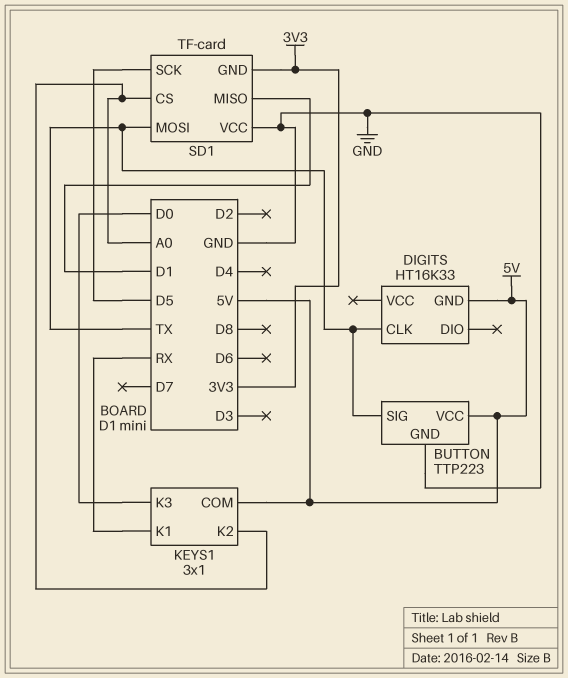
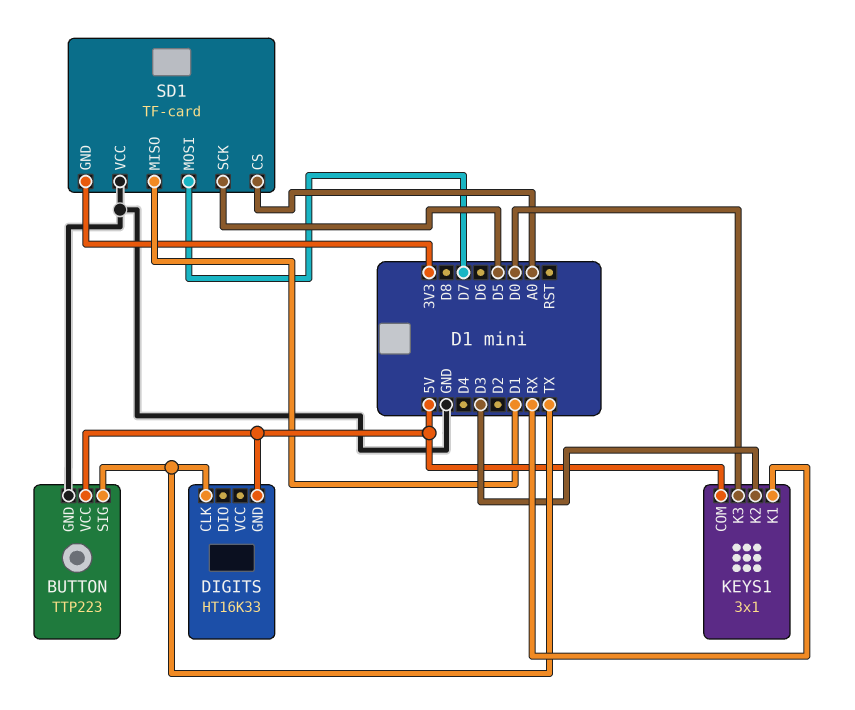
KEYS1 pin K2: A0 -> D3
SD1 pin MOSI: TX -> D7

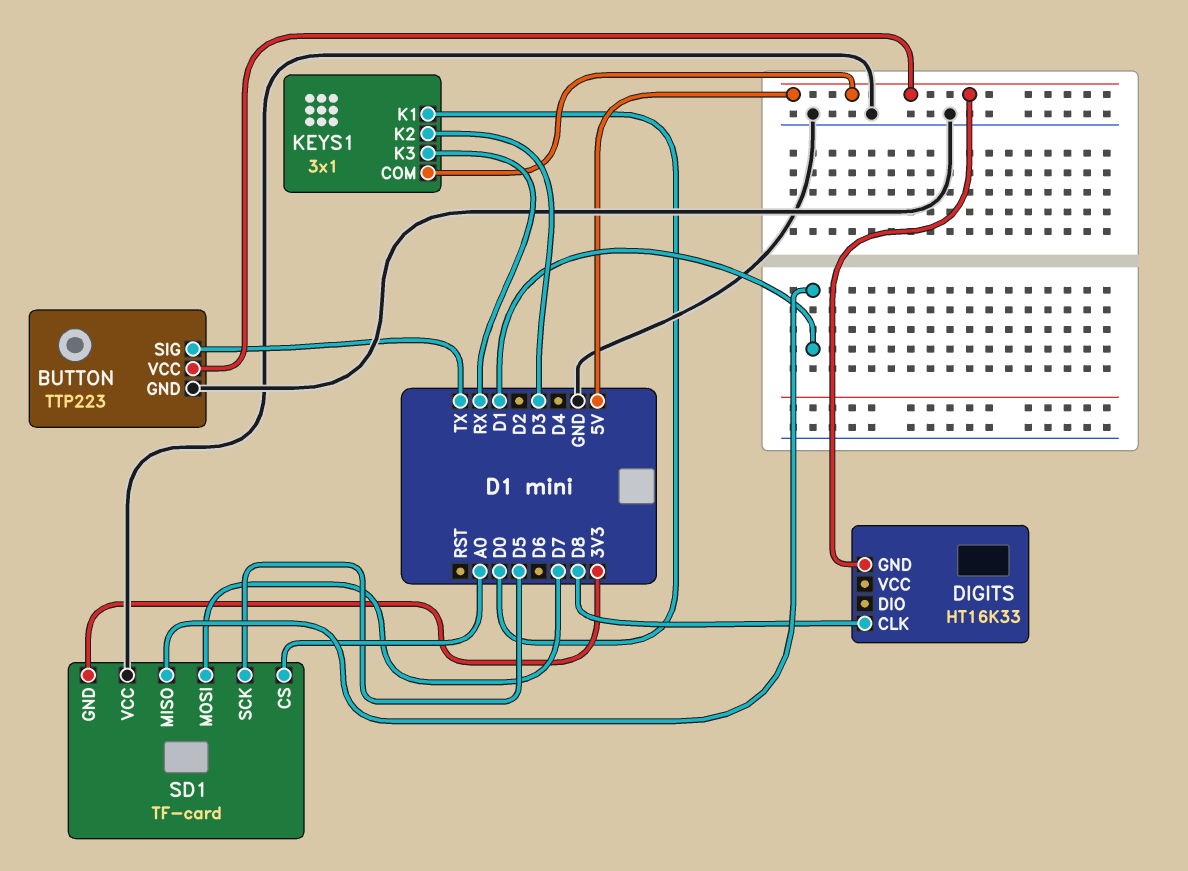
DIGITS pin CLK: TX -> D8
KEYS1 pin K1: RX -> D0
KEYS1 pin K3: D0 -> RX

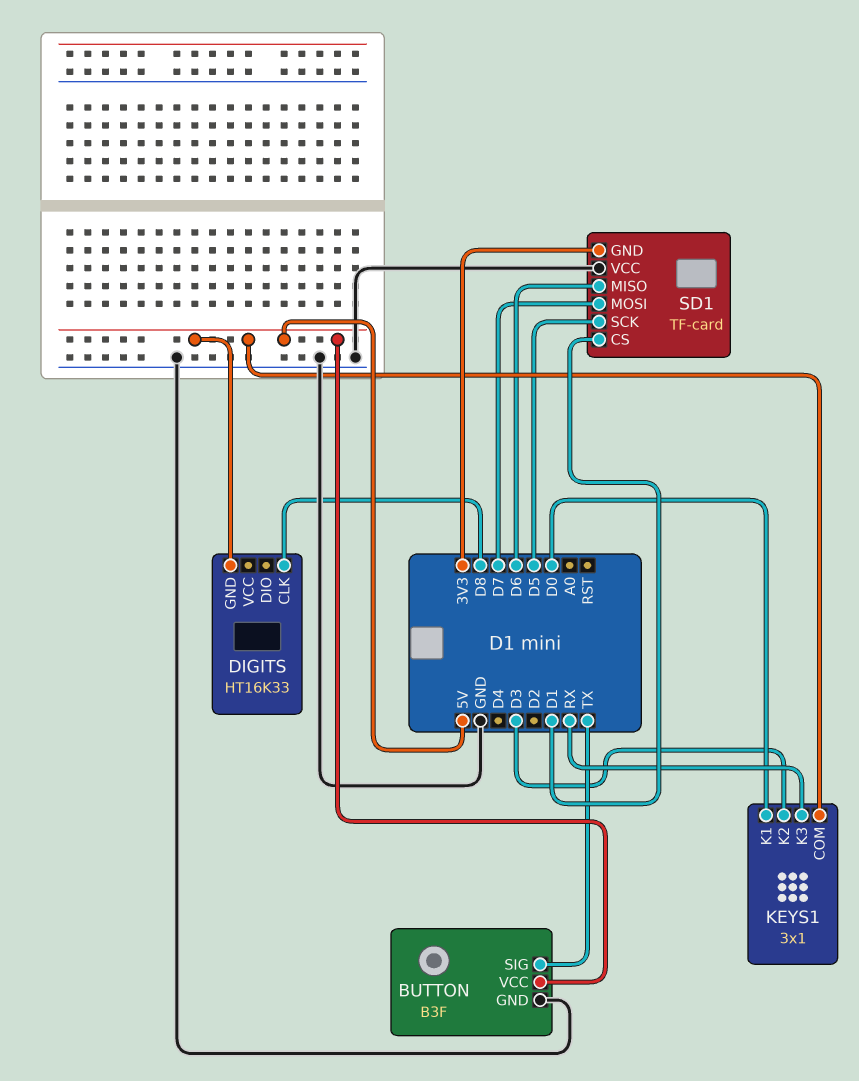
BUTTON: TTP223 -> B3F
SD1 pin CS: A0 -> D1
SD1 pin MISO: D1 -> D6

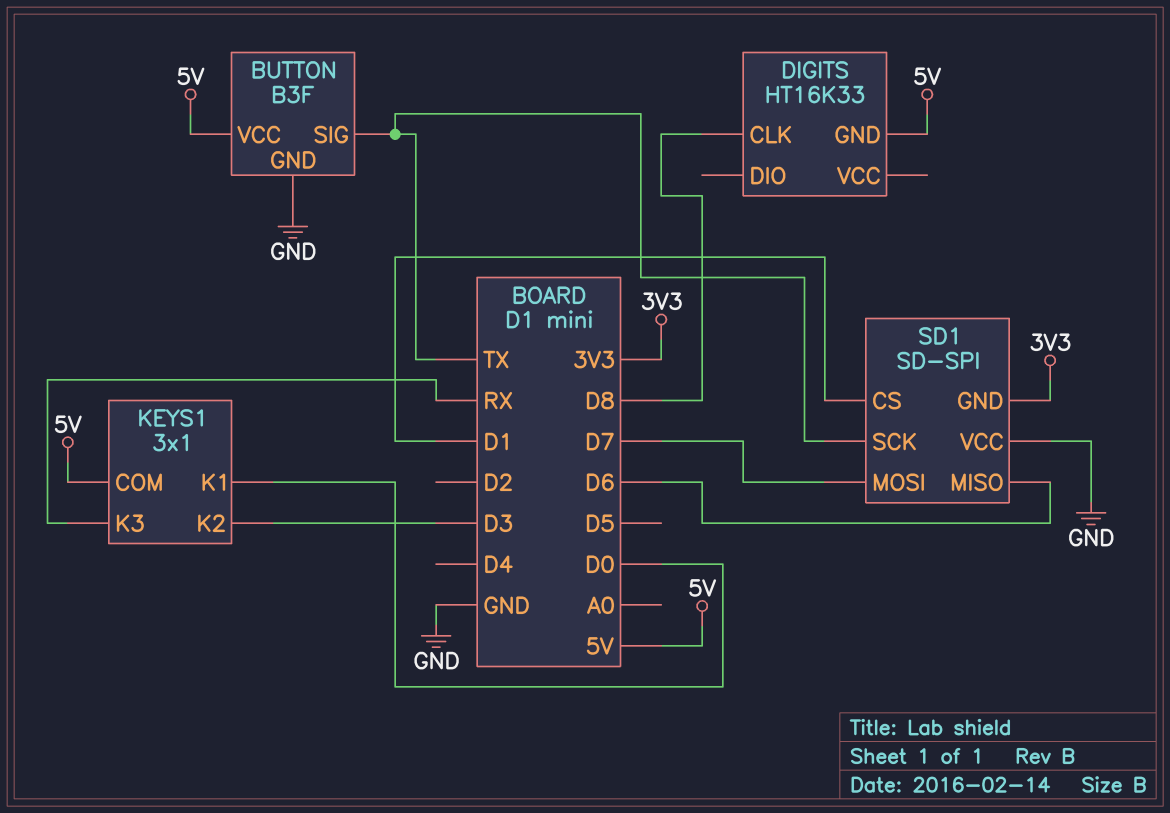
SD1: TF-card -> SD-SPI
SD1 pin SCK: D5 -> TX

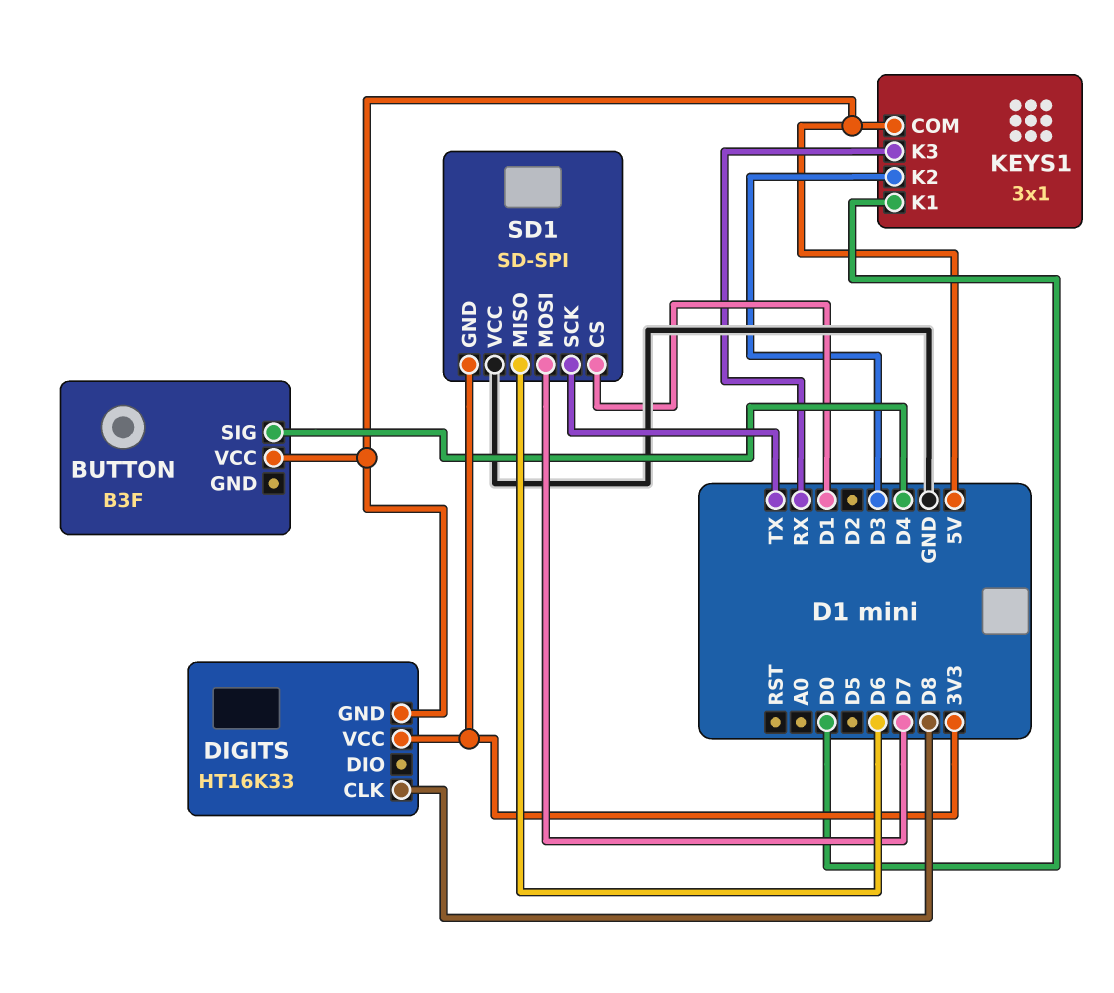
BUTTON pin GND: GND -> none
BUTTON pin SIG: TX -> D4
DIGITS pin VCC: none -> 3V3

